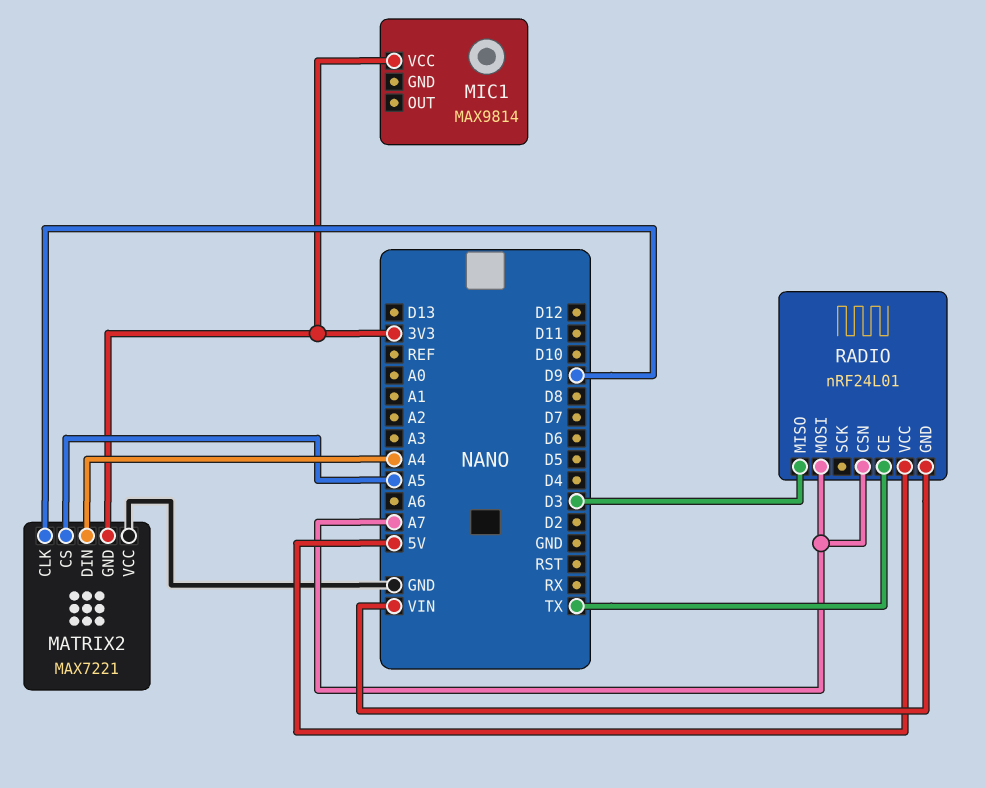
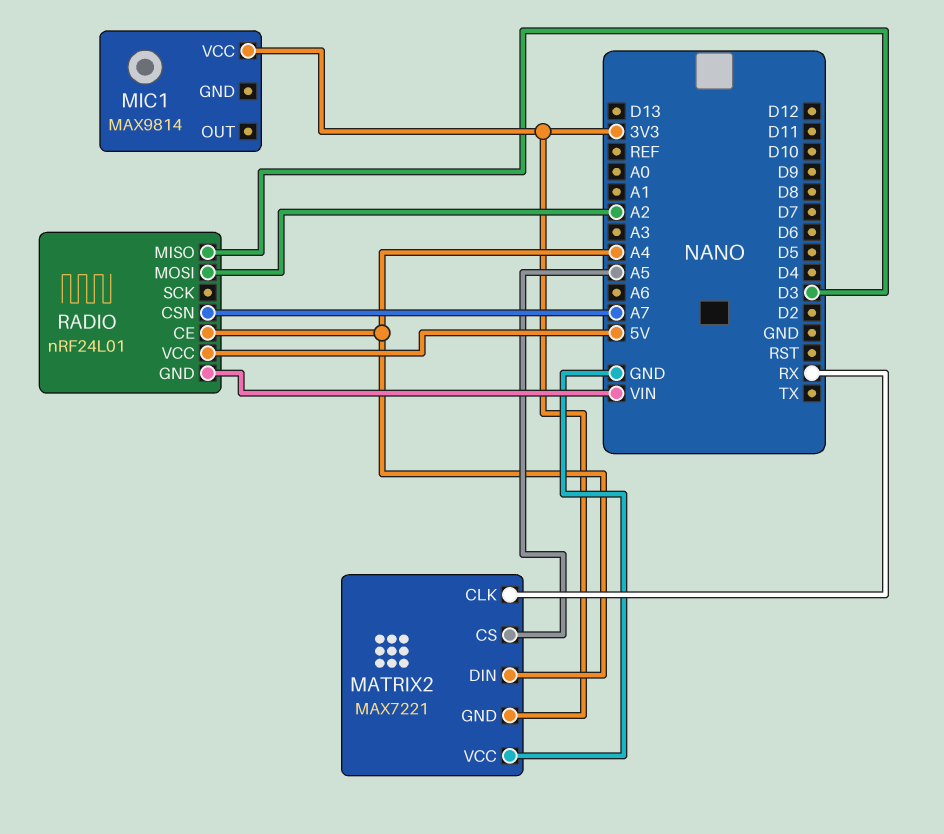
MATRIX2 pin CLK: D9 -> RX
RADIO pin CE: TX -> A4
RADIO pin MOSI: A7 -> A2

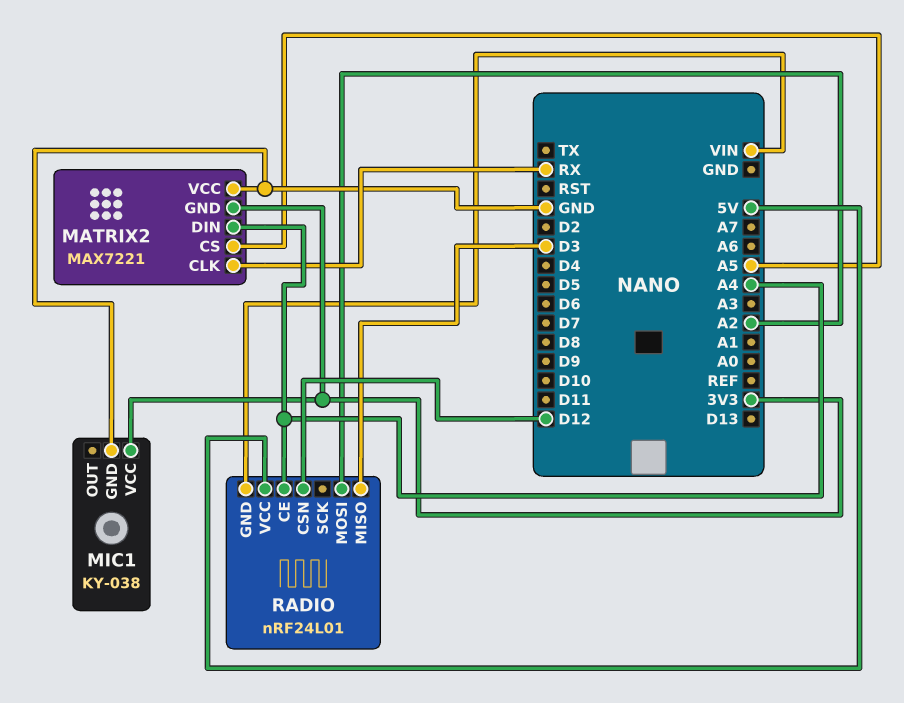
MIC1: MAX9814 -> KY-038
MIC1 pin GND: none -> GND
RADIO pin CSN: A7 -> D12

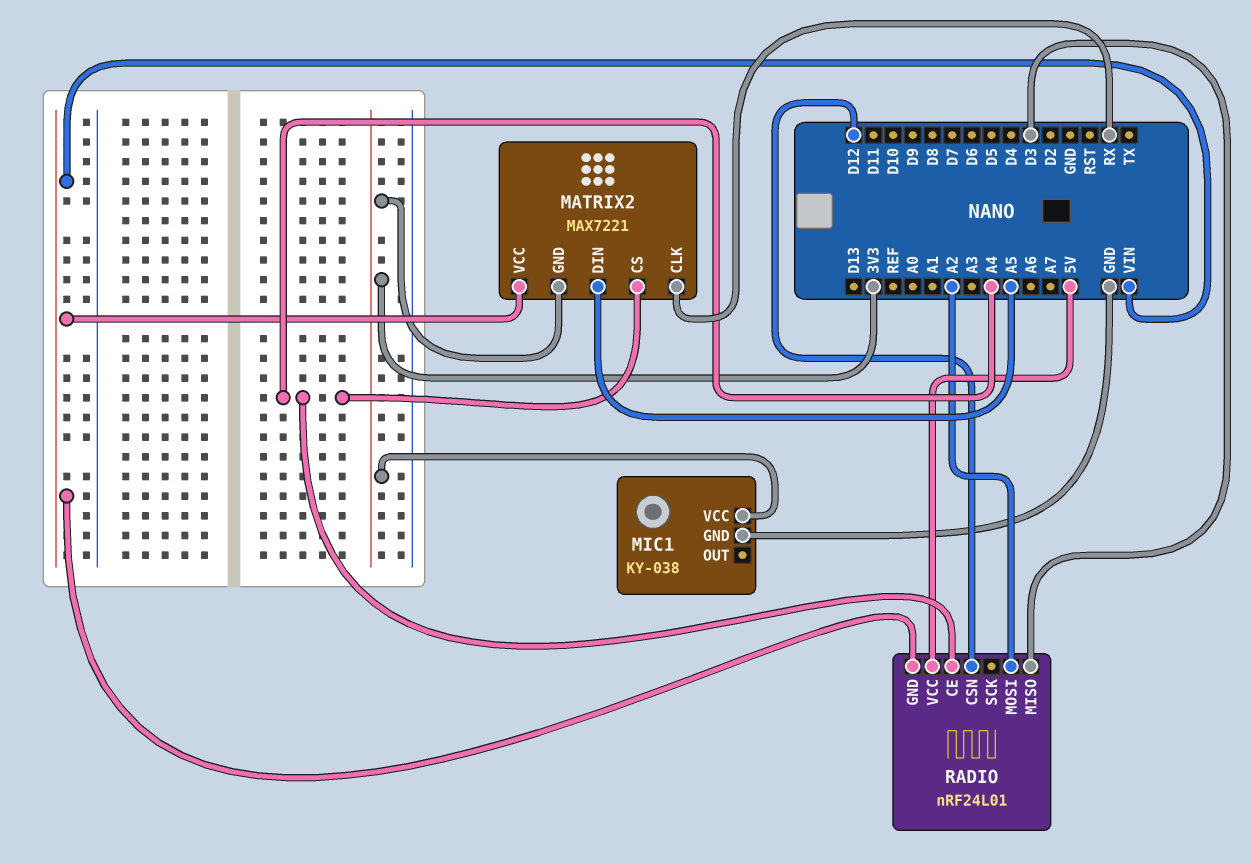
MATRIX2 pin CS: A5 -> A4
MATRIX2 pin DIN: A4 -> A5
MATRIX2 pin VCC: GND -> VIN

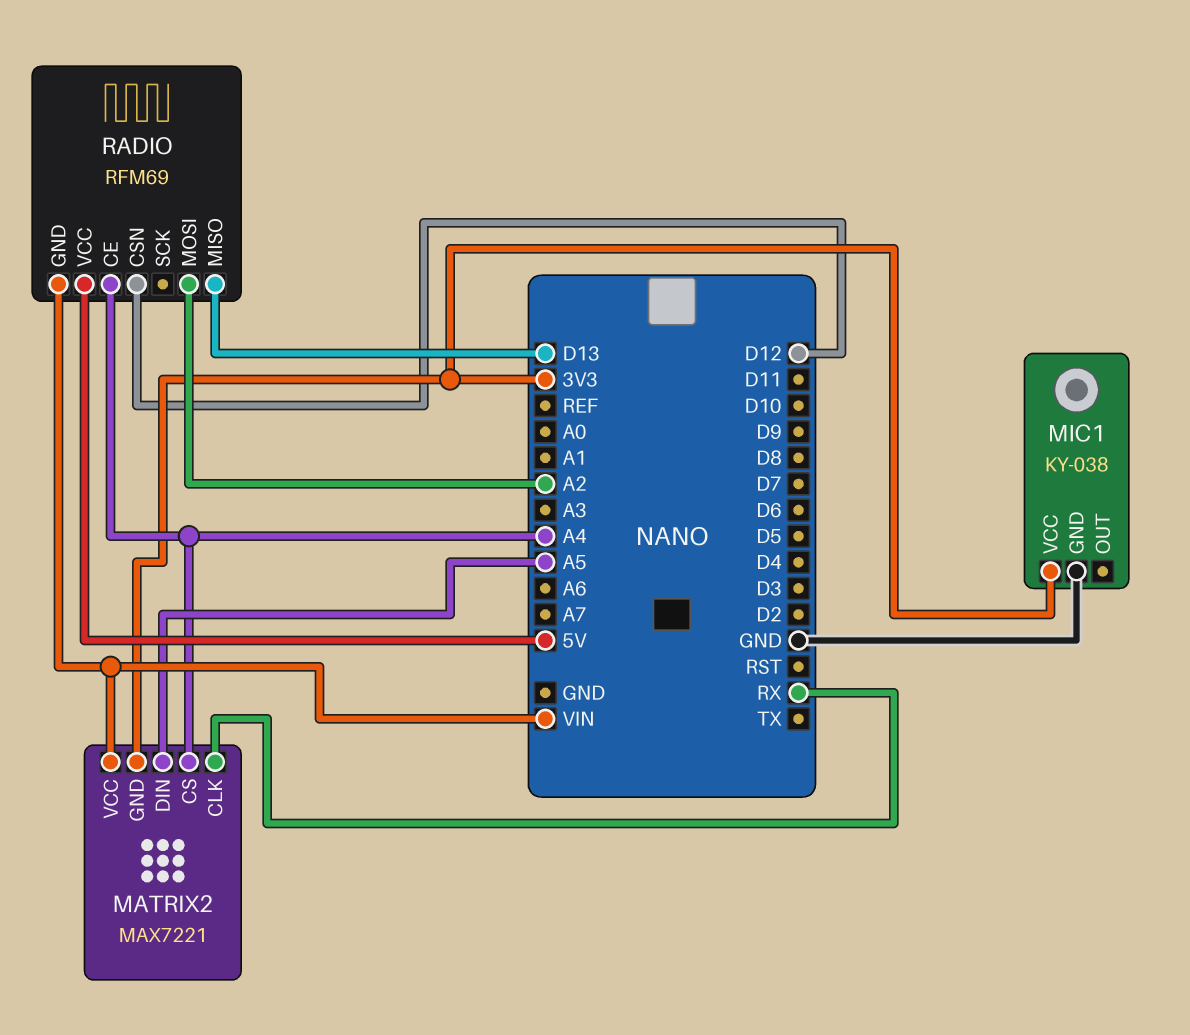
RADIO: nRF24L01 -> RFM69
RADIO pin MISO: D3 -> D13

